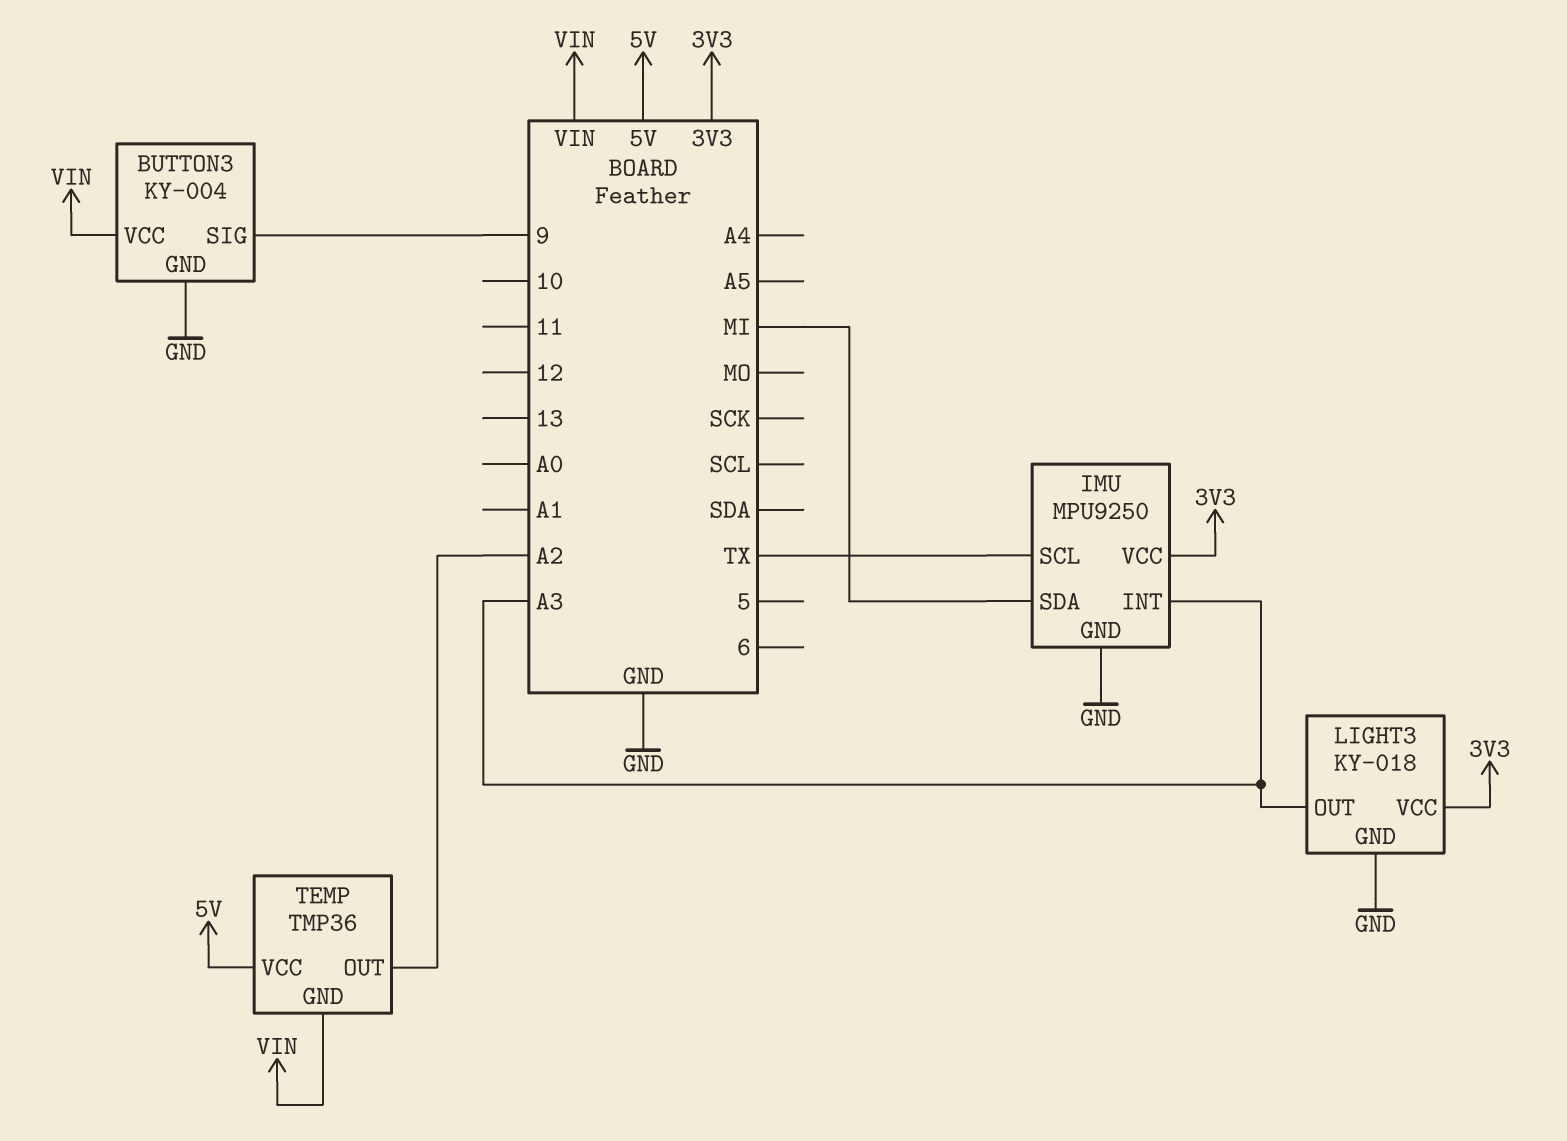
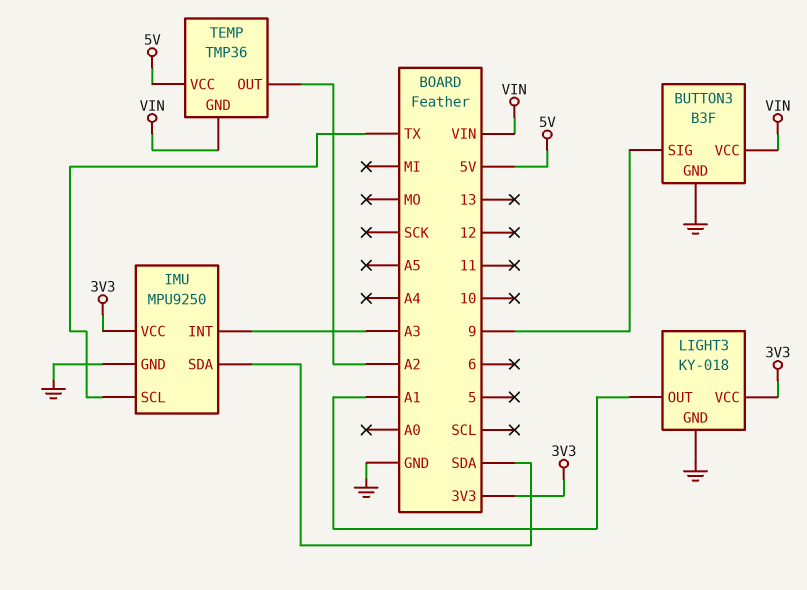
BUTTON3: KY-004 -> B3F
IMU pin SDA: MI -> SDA
LIGHT3 pin OUT: A3 -> A1

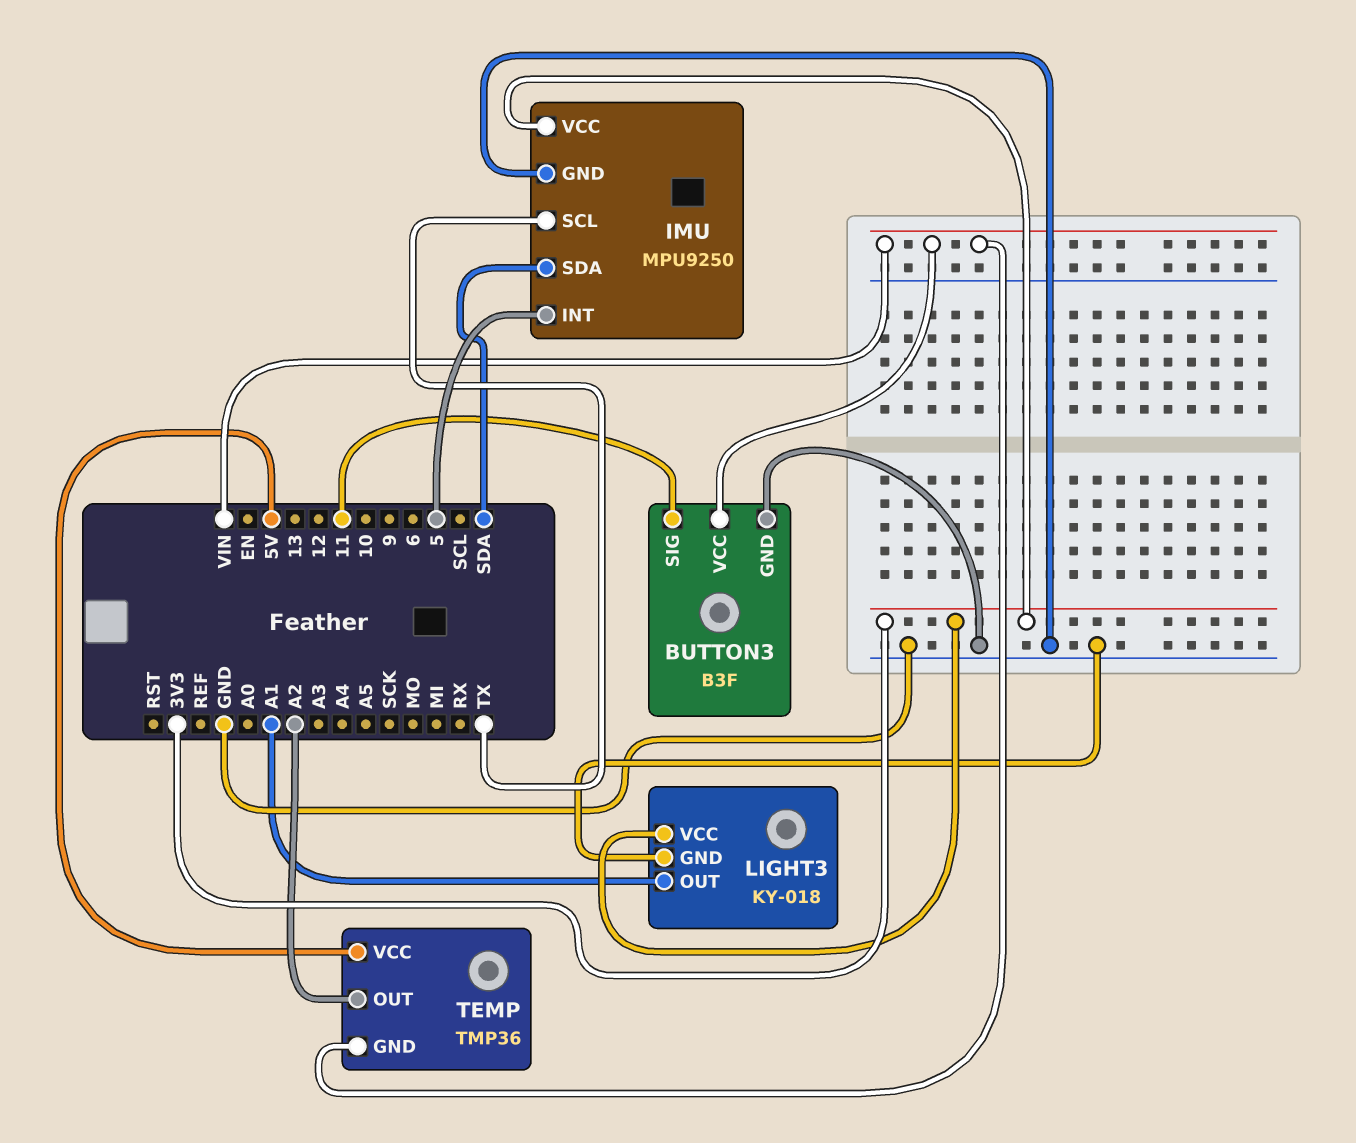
BUTTON3 pin SIG: 9 -> 11
IMU pin INT: A3 -> 5

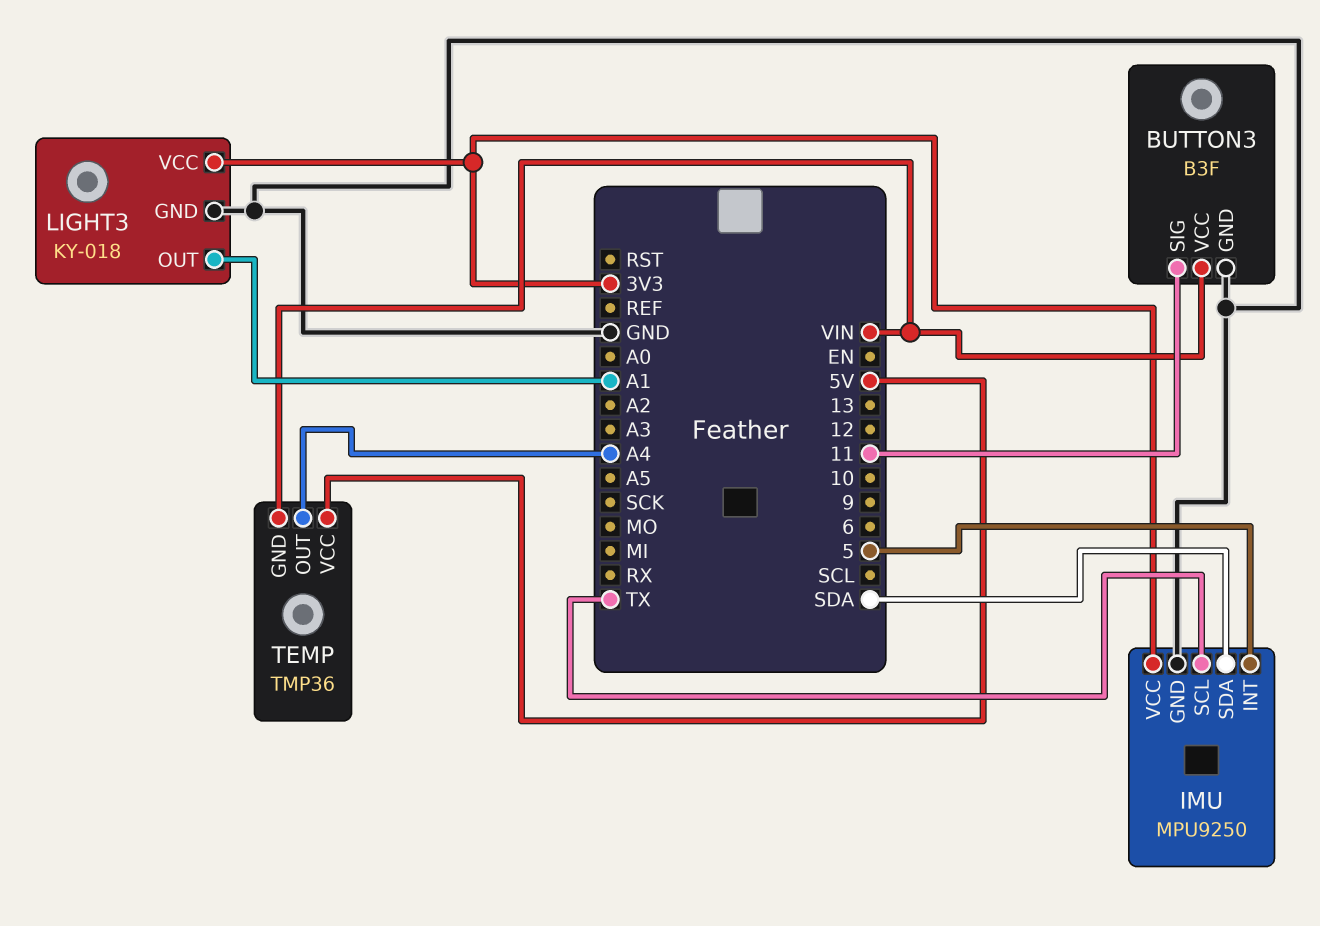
TEMP pin OUT: A2 -> A4

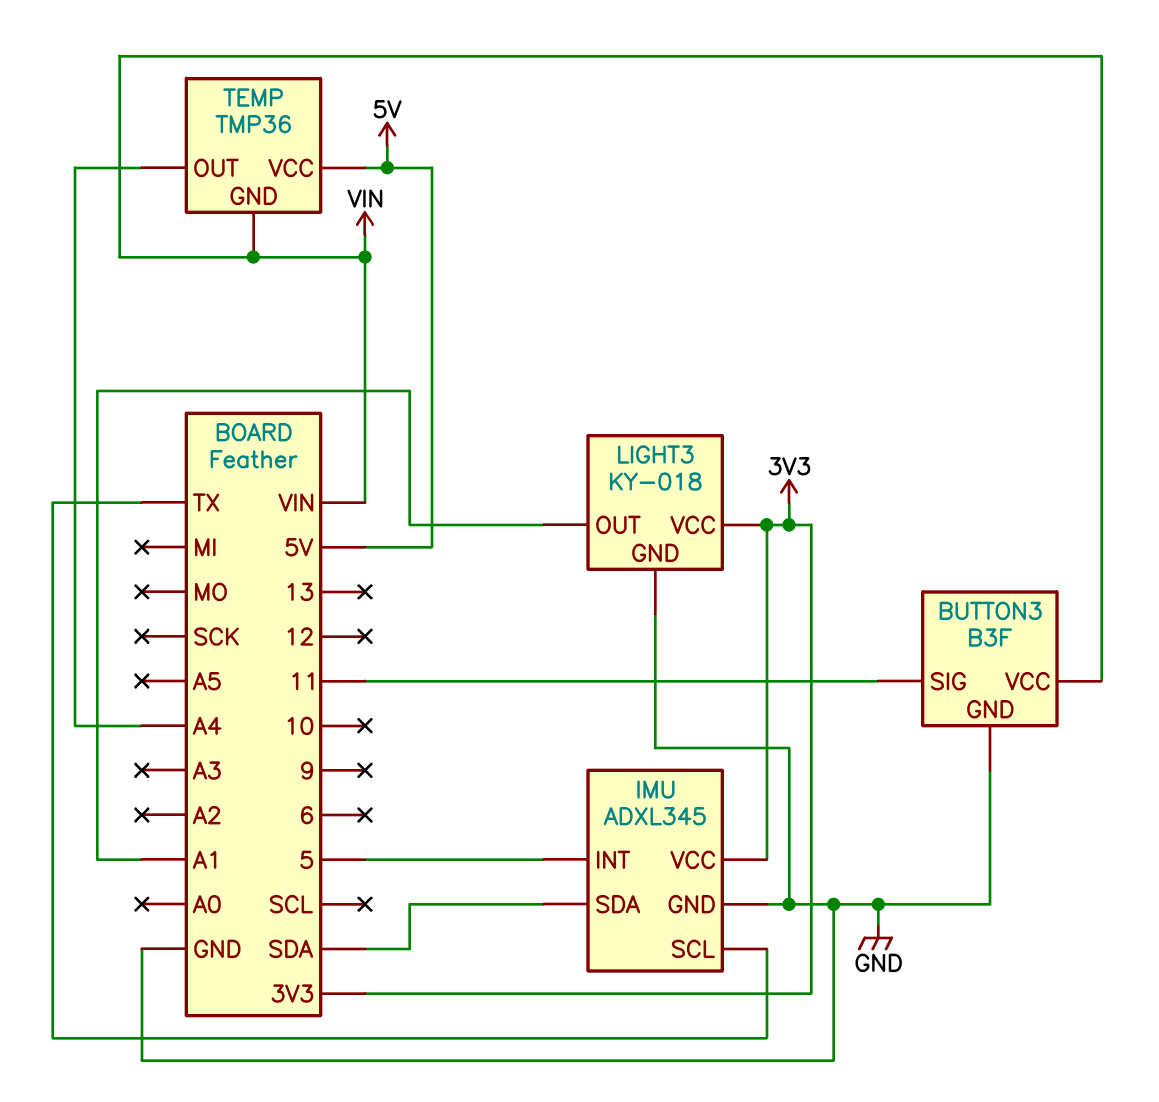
IMU: MPU9250 -> ADXL345

